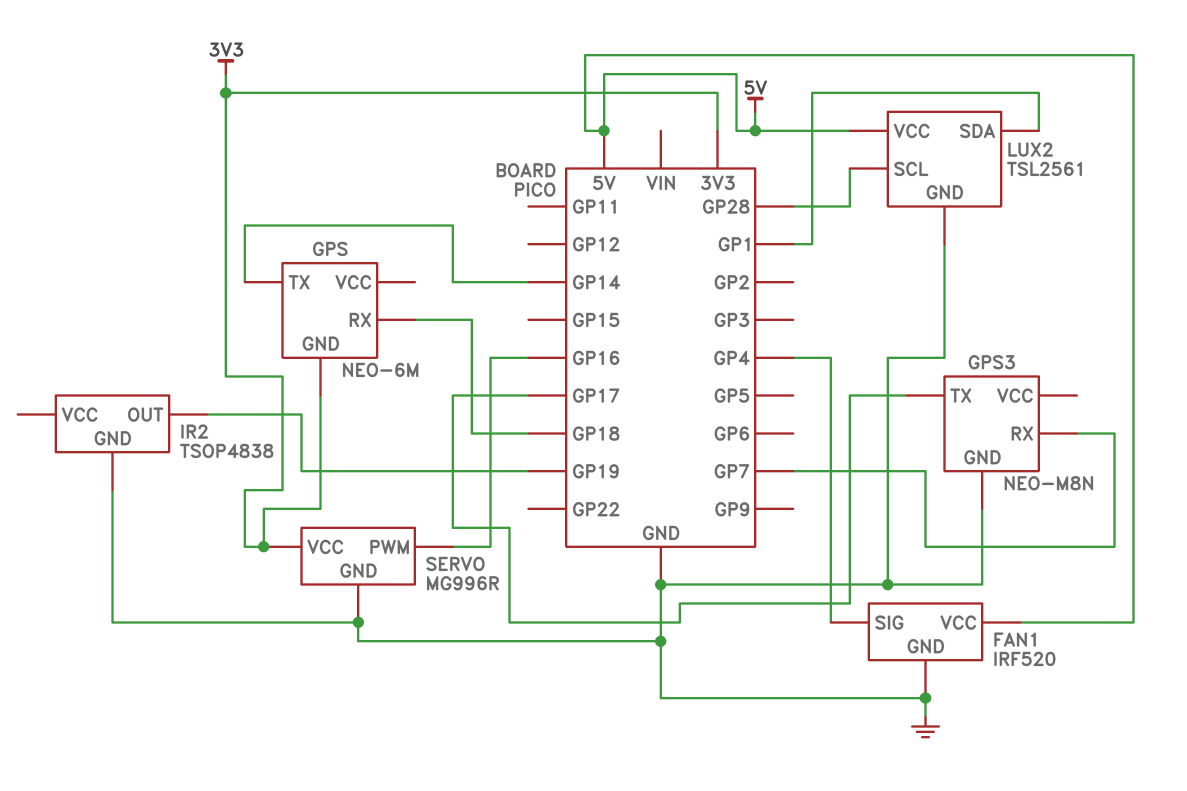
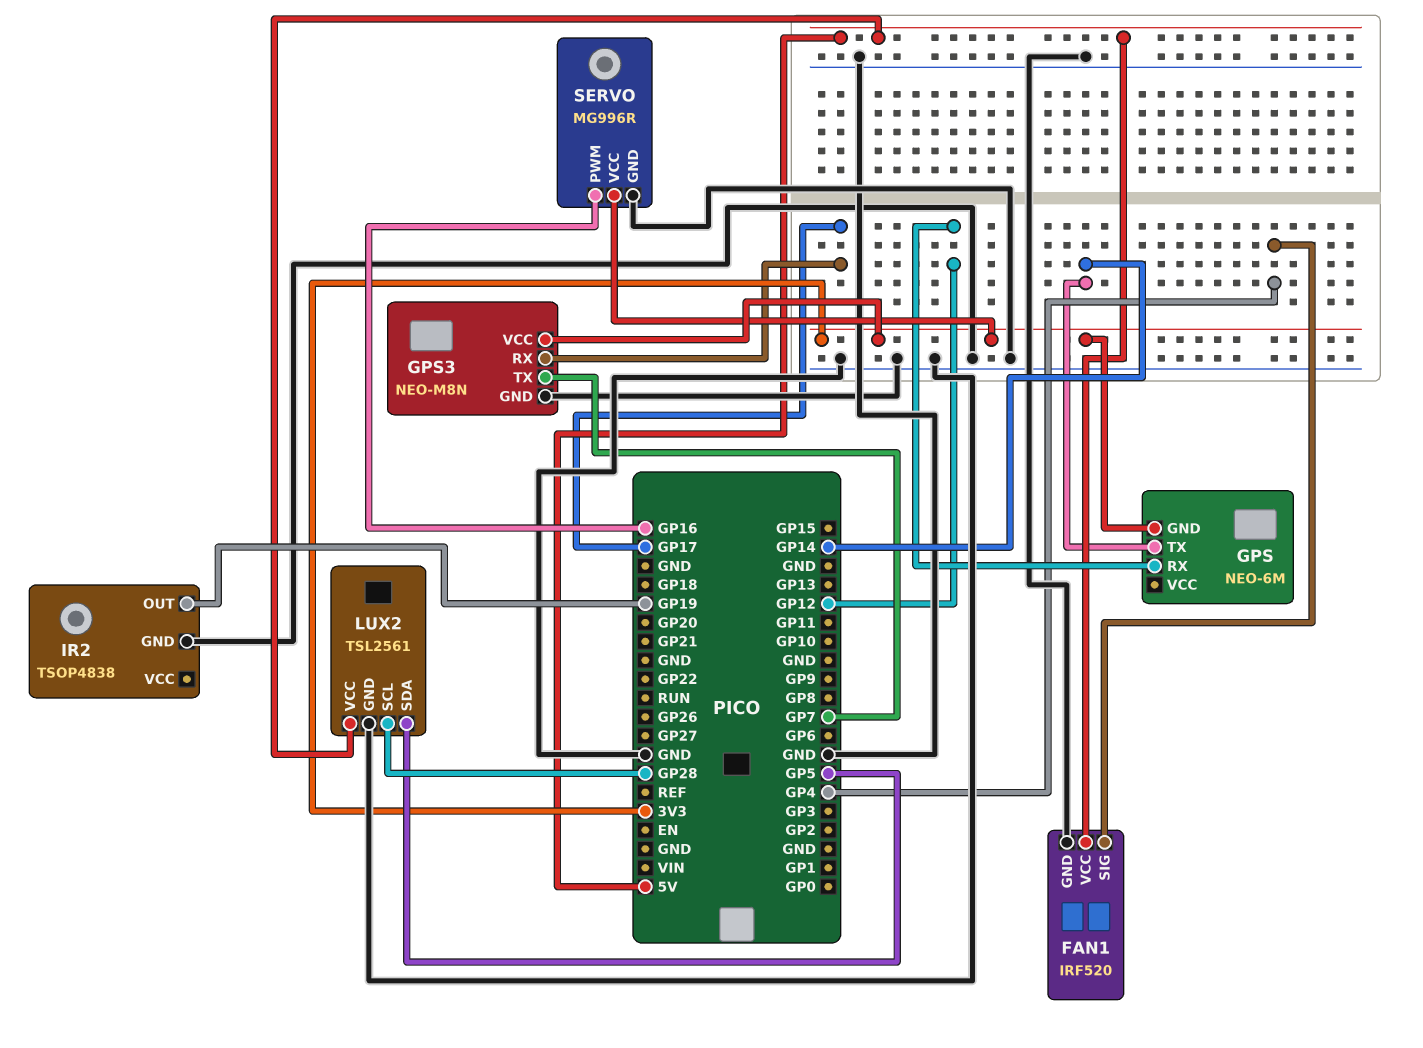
GPS pin RX: GP18 -> GP12
GPS3 pin RX: GP7 -> GP17
GPS3 pin TX: GP17 -> GP7
GPS3 pin VCC: none -> 3V3
LUX2 pin SDA: GP1 -> GP5

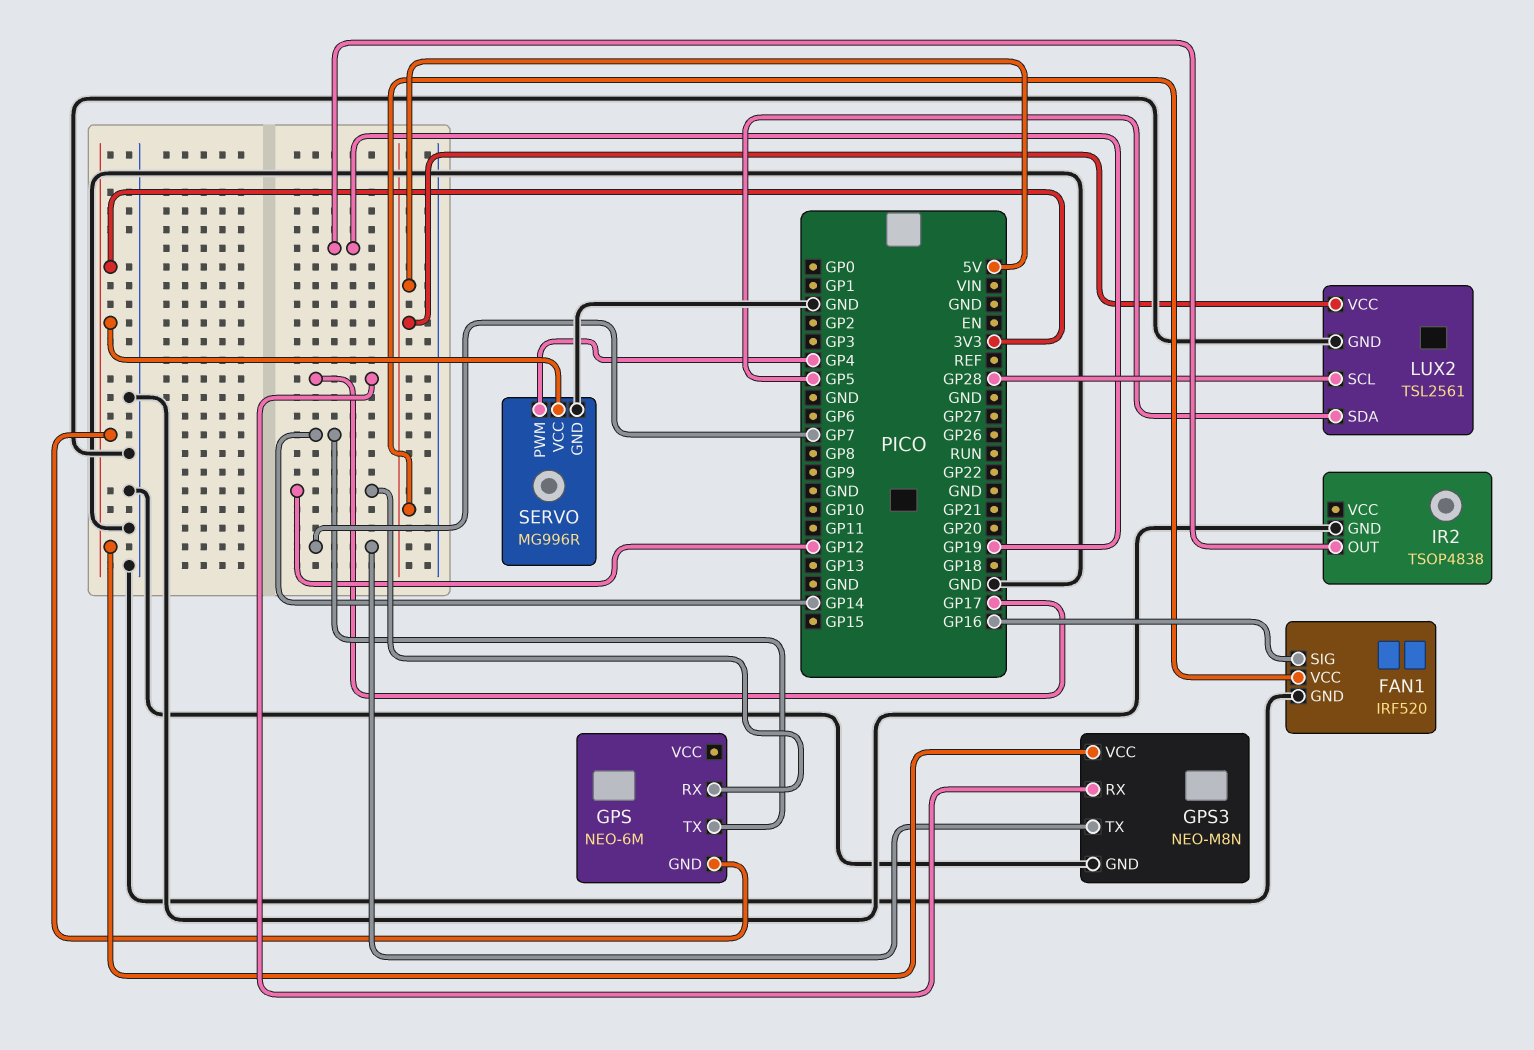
FAN1 pin SIG: GP4 -> GP16
SERVO pin PWM: GP16 -> GP4

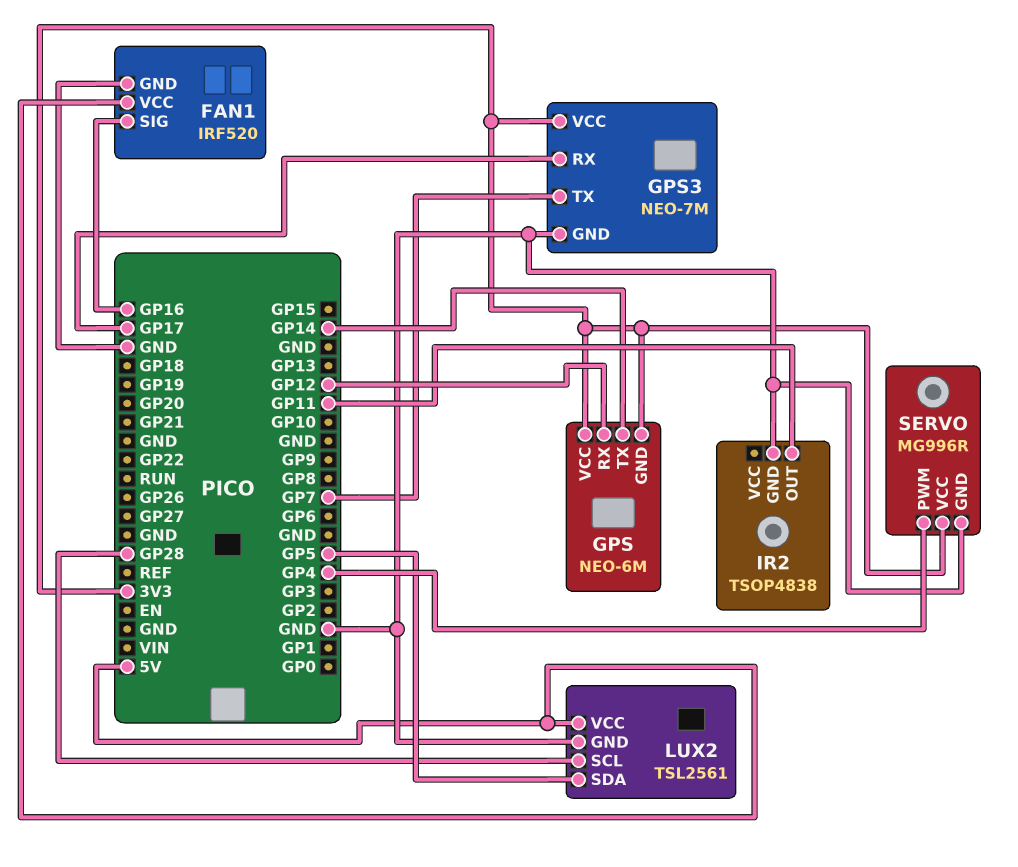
GPS pin VCC: none -> 3V3
GPS3: NEO-M8N -> NEO-7M
IR2 pin OUT: GP19 -> GP11

